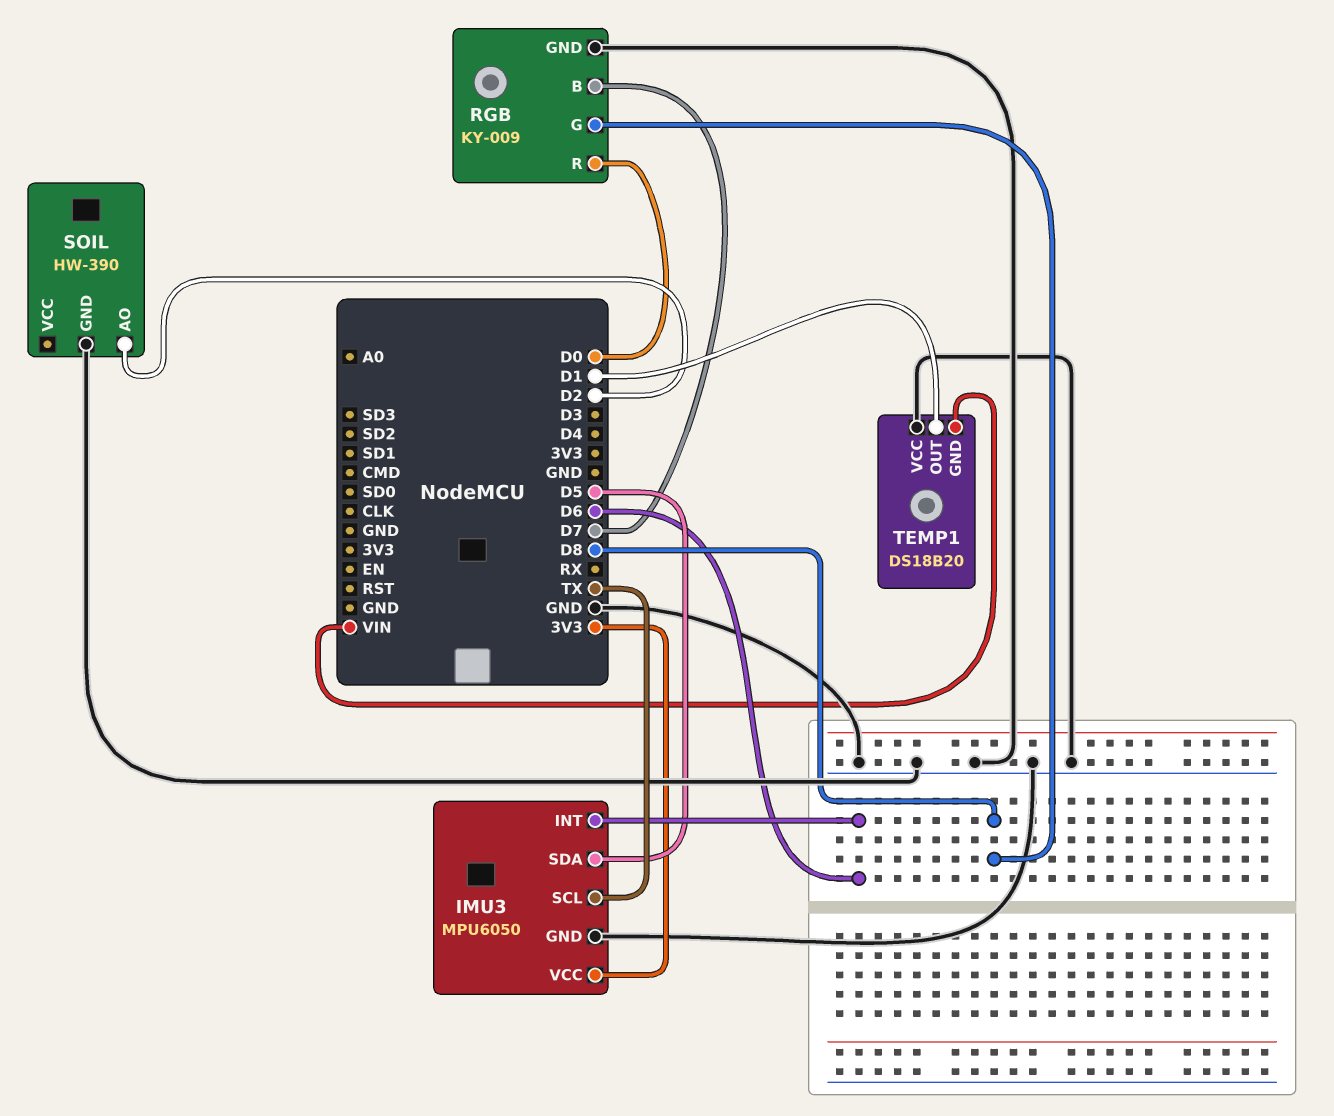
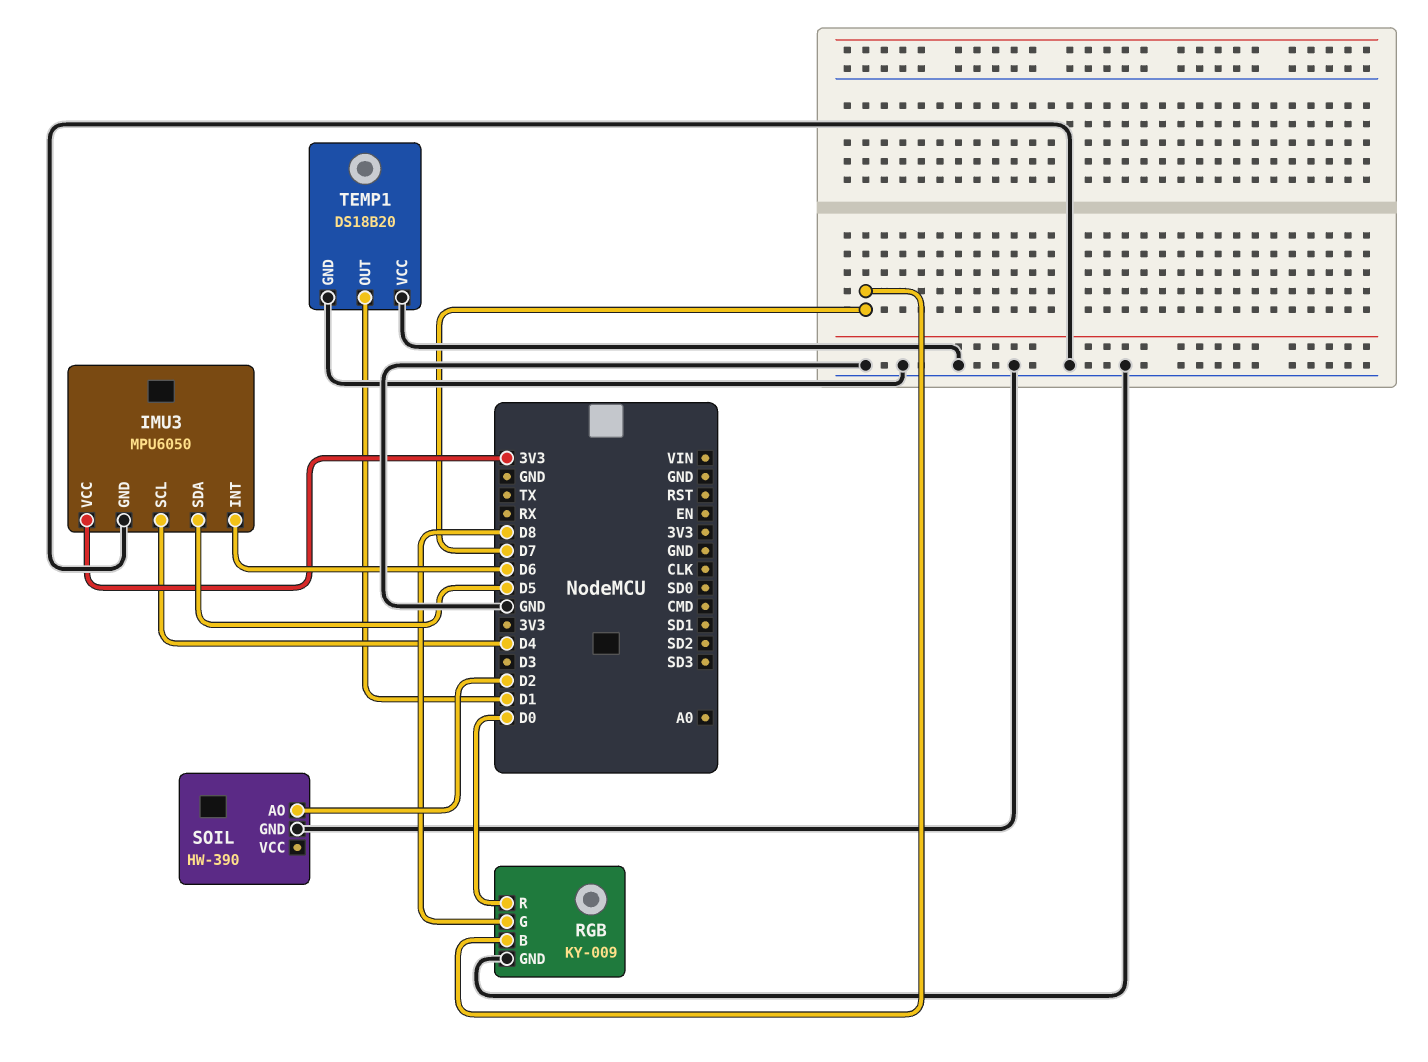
IMU3 pin SCL: TX -> D4
TEMP1 pin GND: VIN -> GND

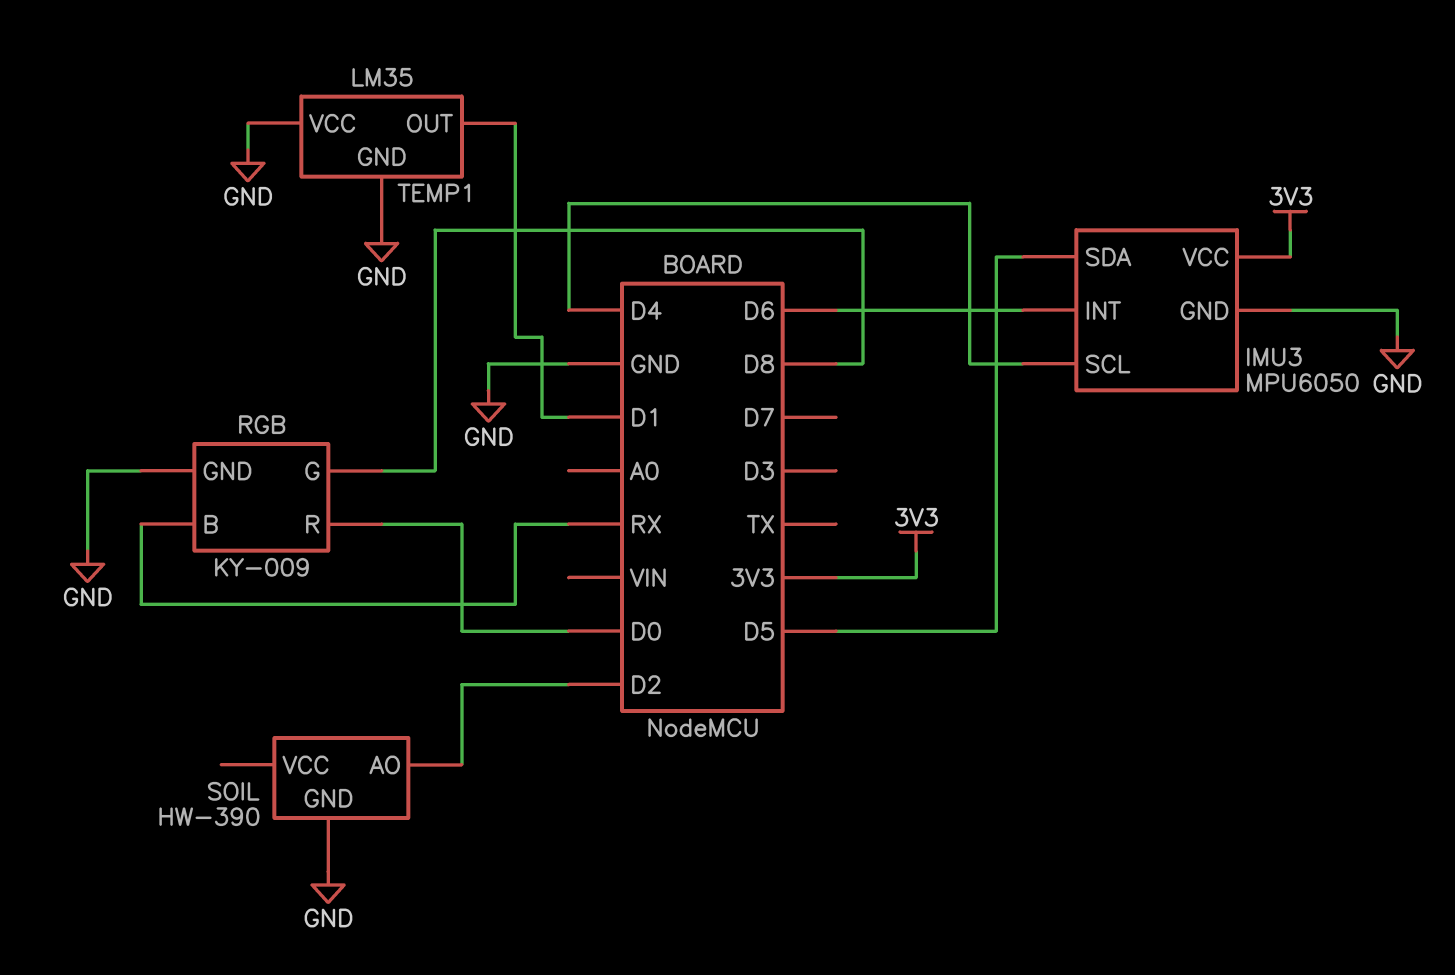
RGB pin B: D7 -> RX
TEMP1: DS18B20 -> LM35

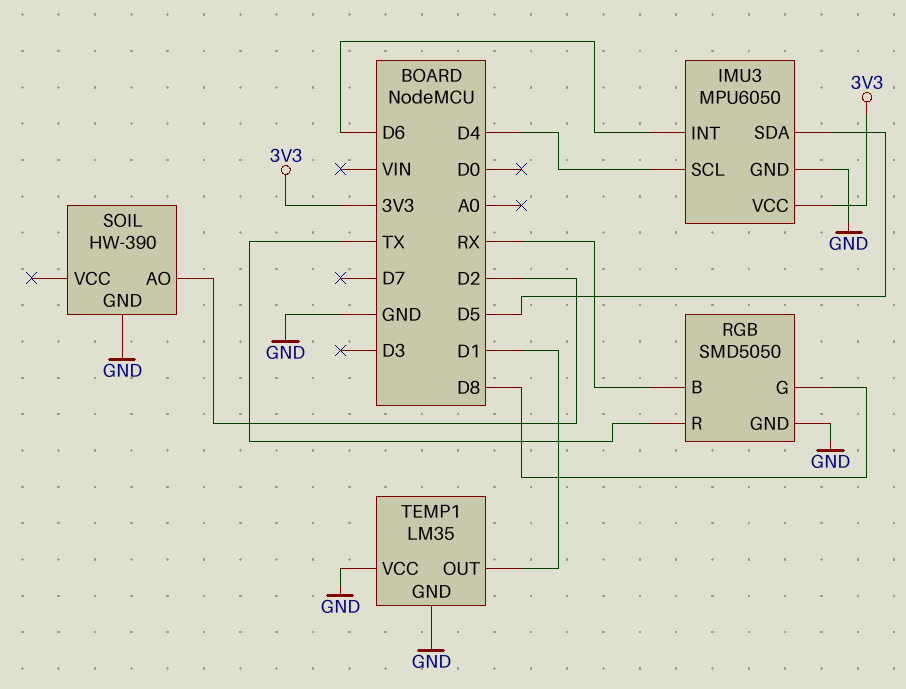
RGB: KY-009 -> SMD5050
RGB pin R: D0 -> TX

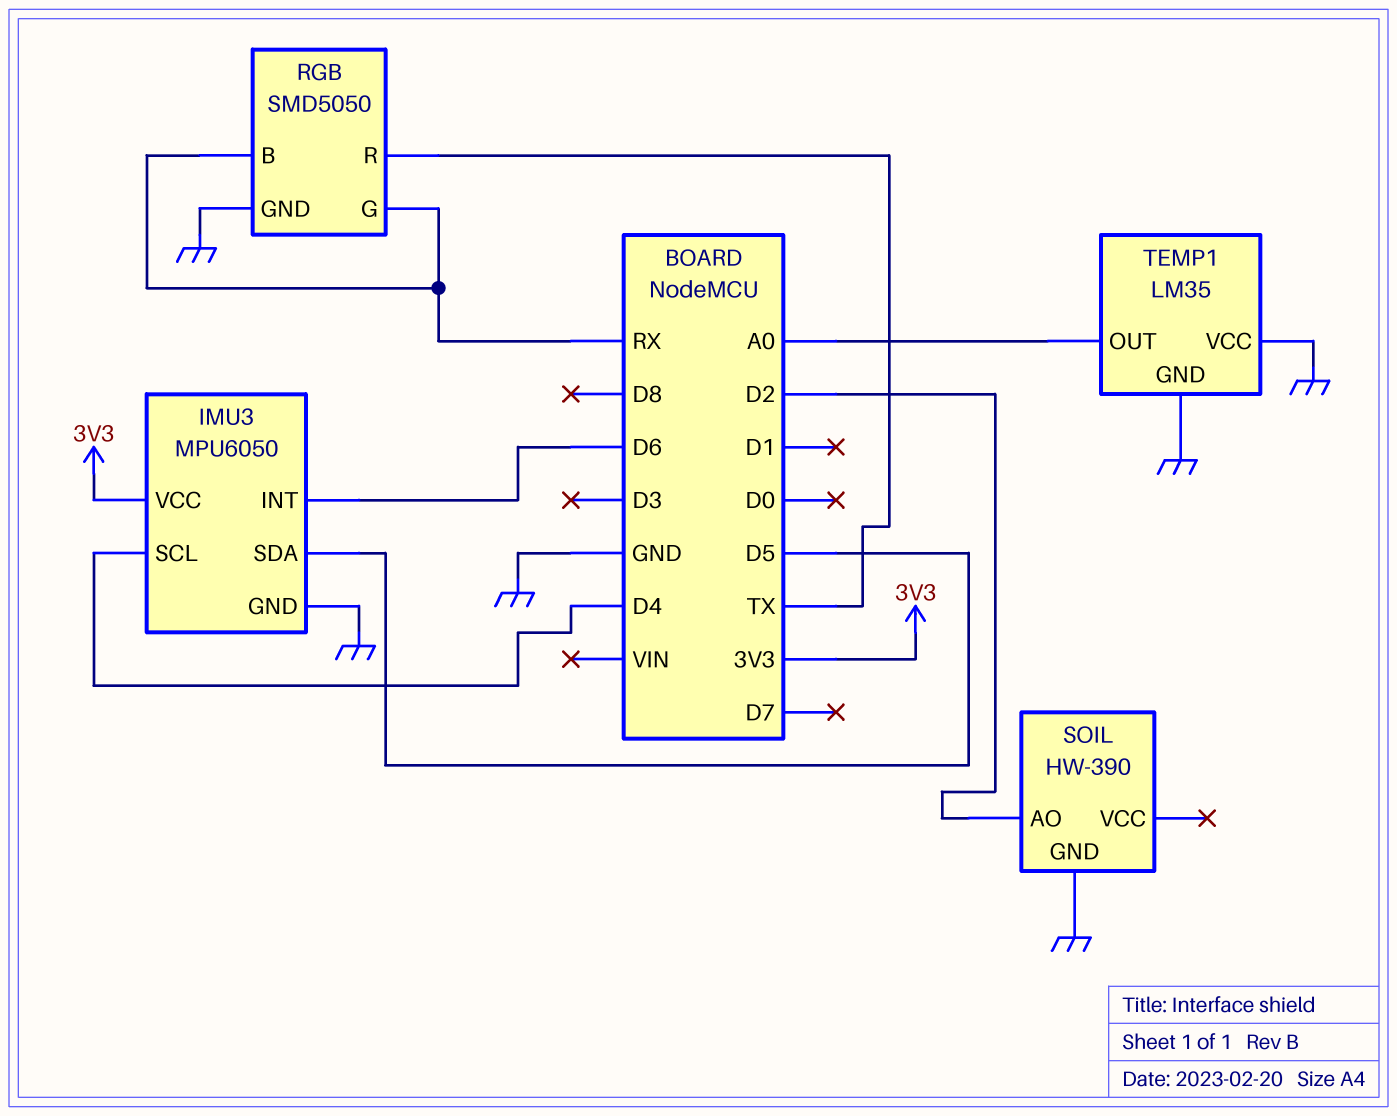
RGB pin G: D8 -> RX
TEMP1 pin OUT: D1 -> A0

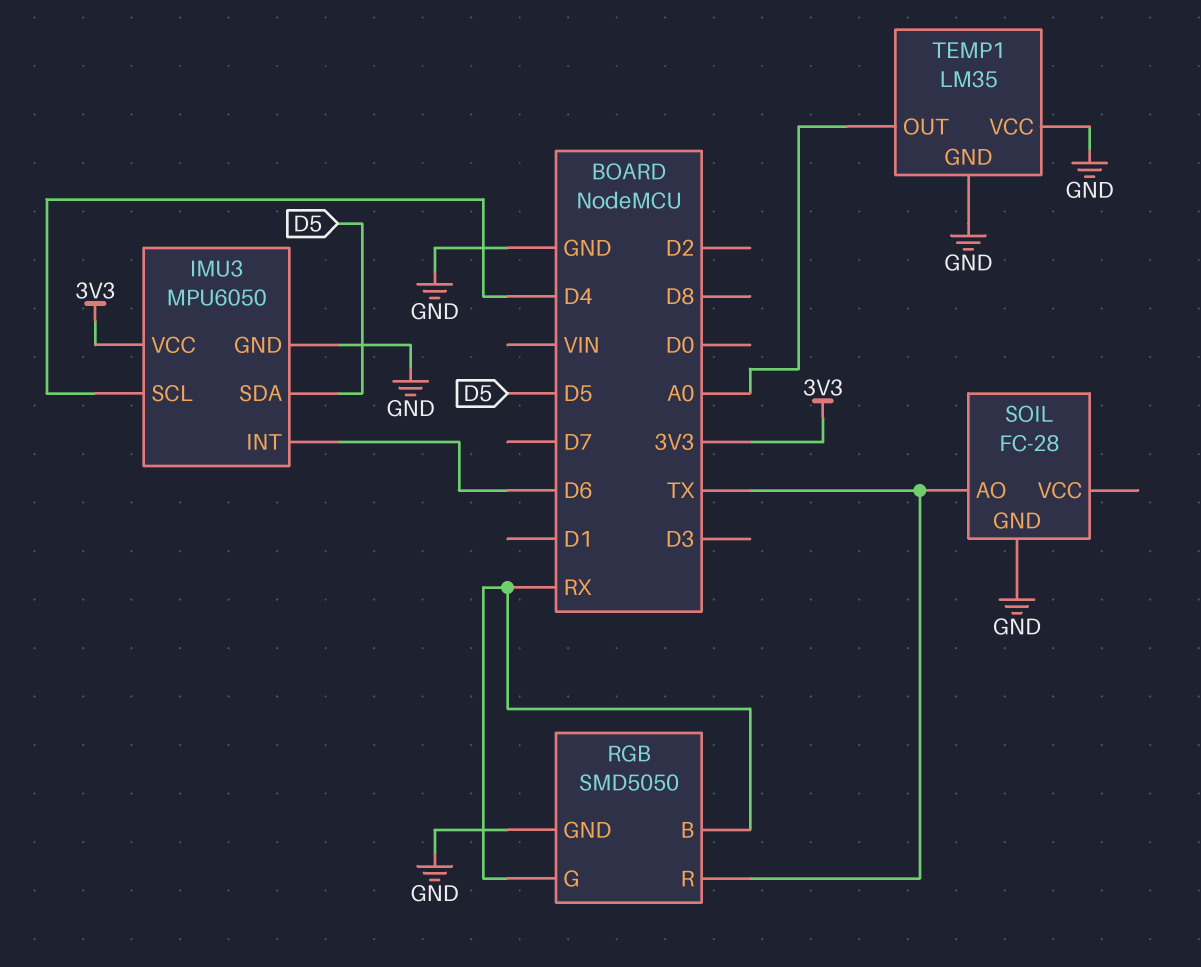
SOIL: HW-390 -> FC-28
SOIL pin AO: D2 -> TX

